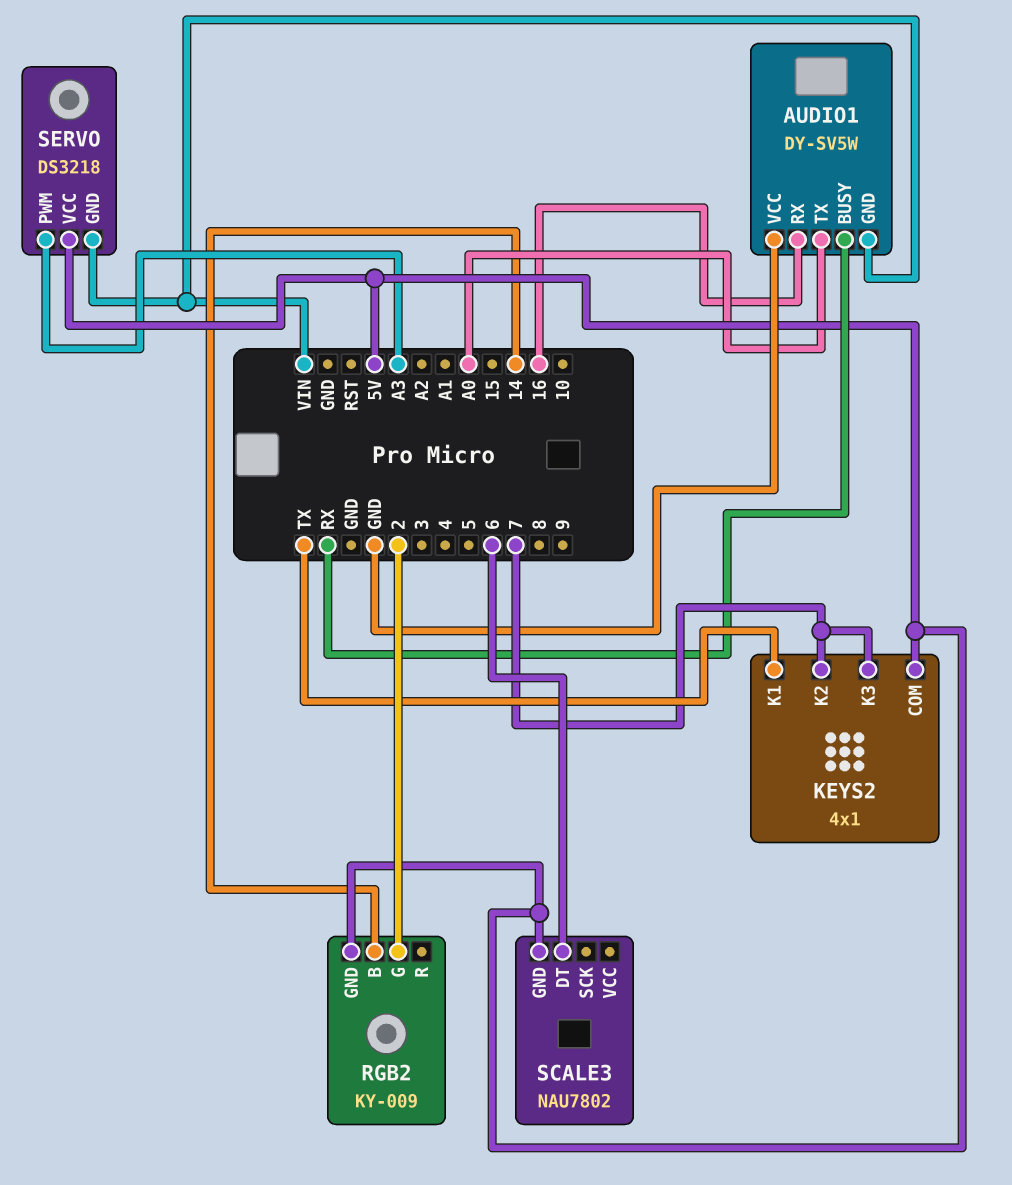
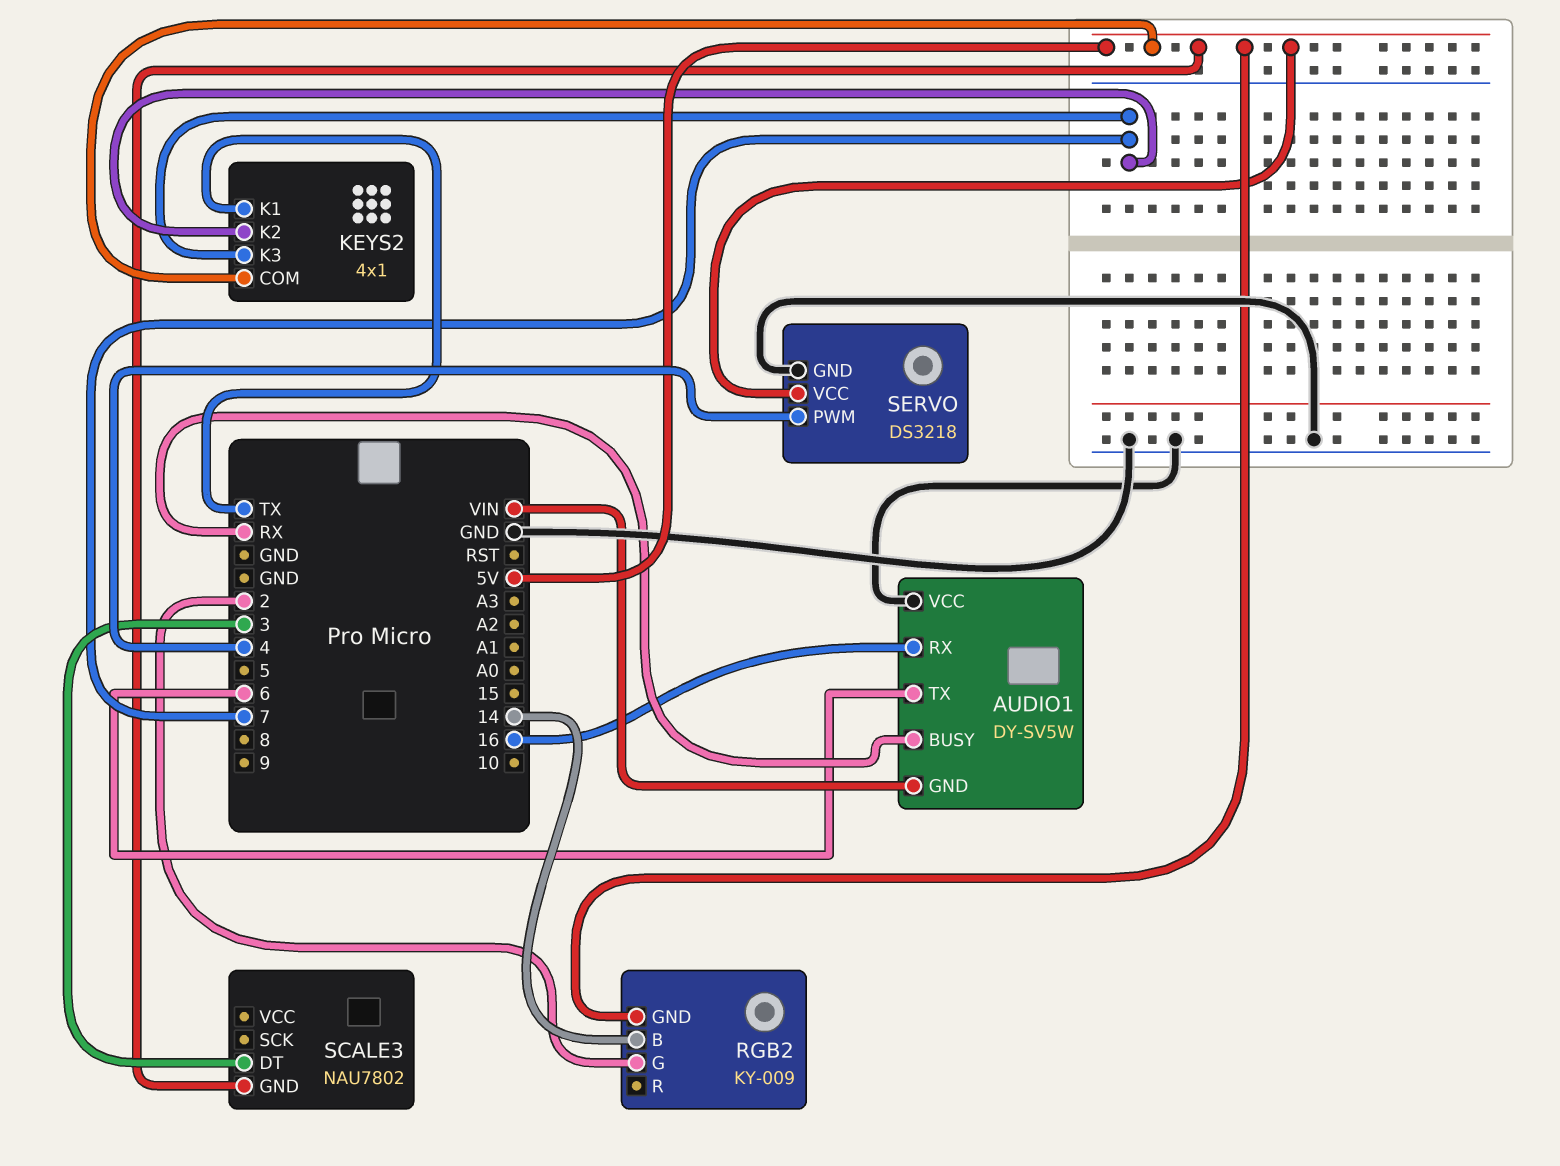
AUDIO1 pin TX: A0 -> 6
SCALE3 pin DT: 6 -> 3
SERVO pin GND: VIN -> GND
SERVO pin PWM: A3 -> 4

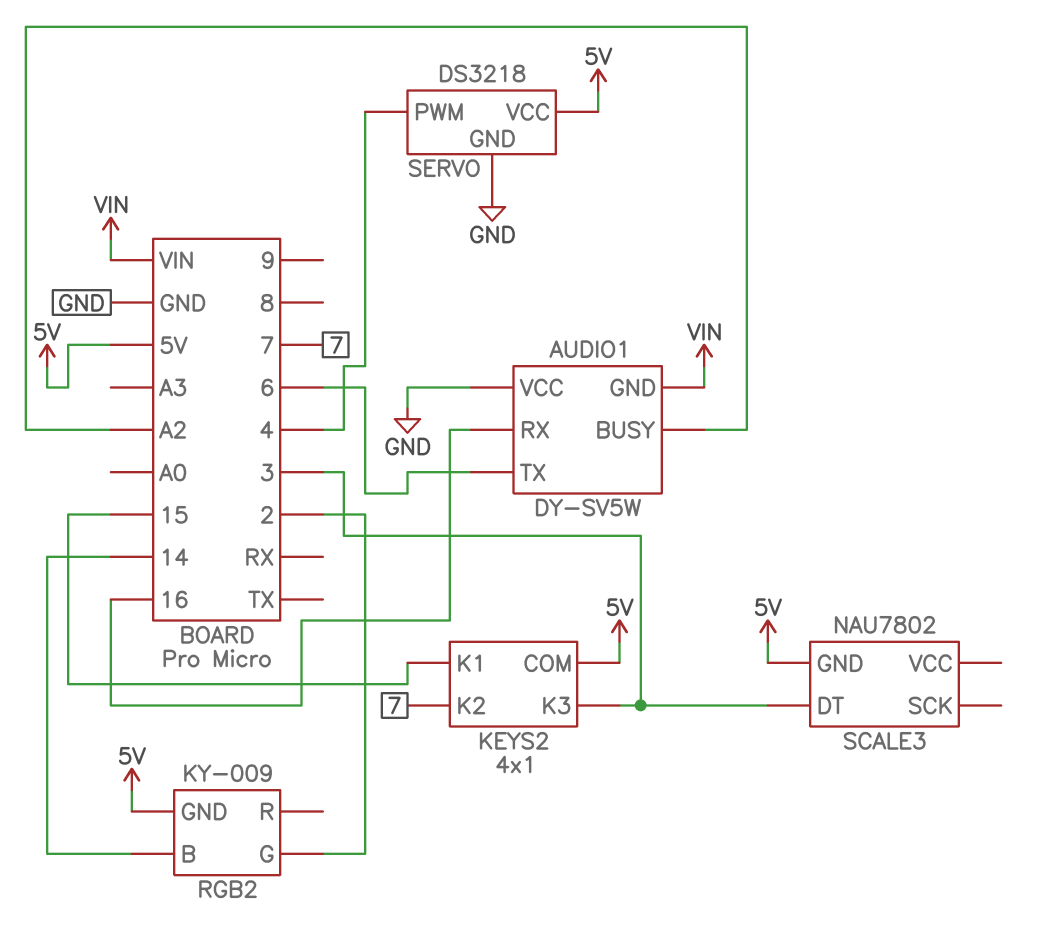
AUDIO1 pin BUSY: RX -> A2
KEYS2 pin K1: TX -> 15
KEYS2 pin K3: 7 -> 3

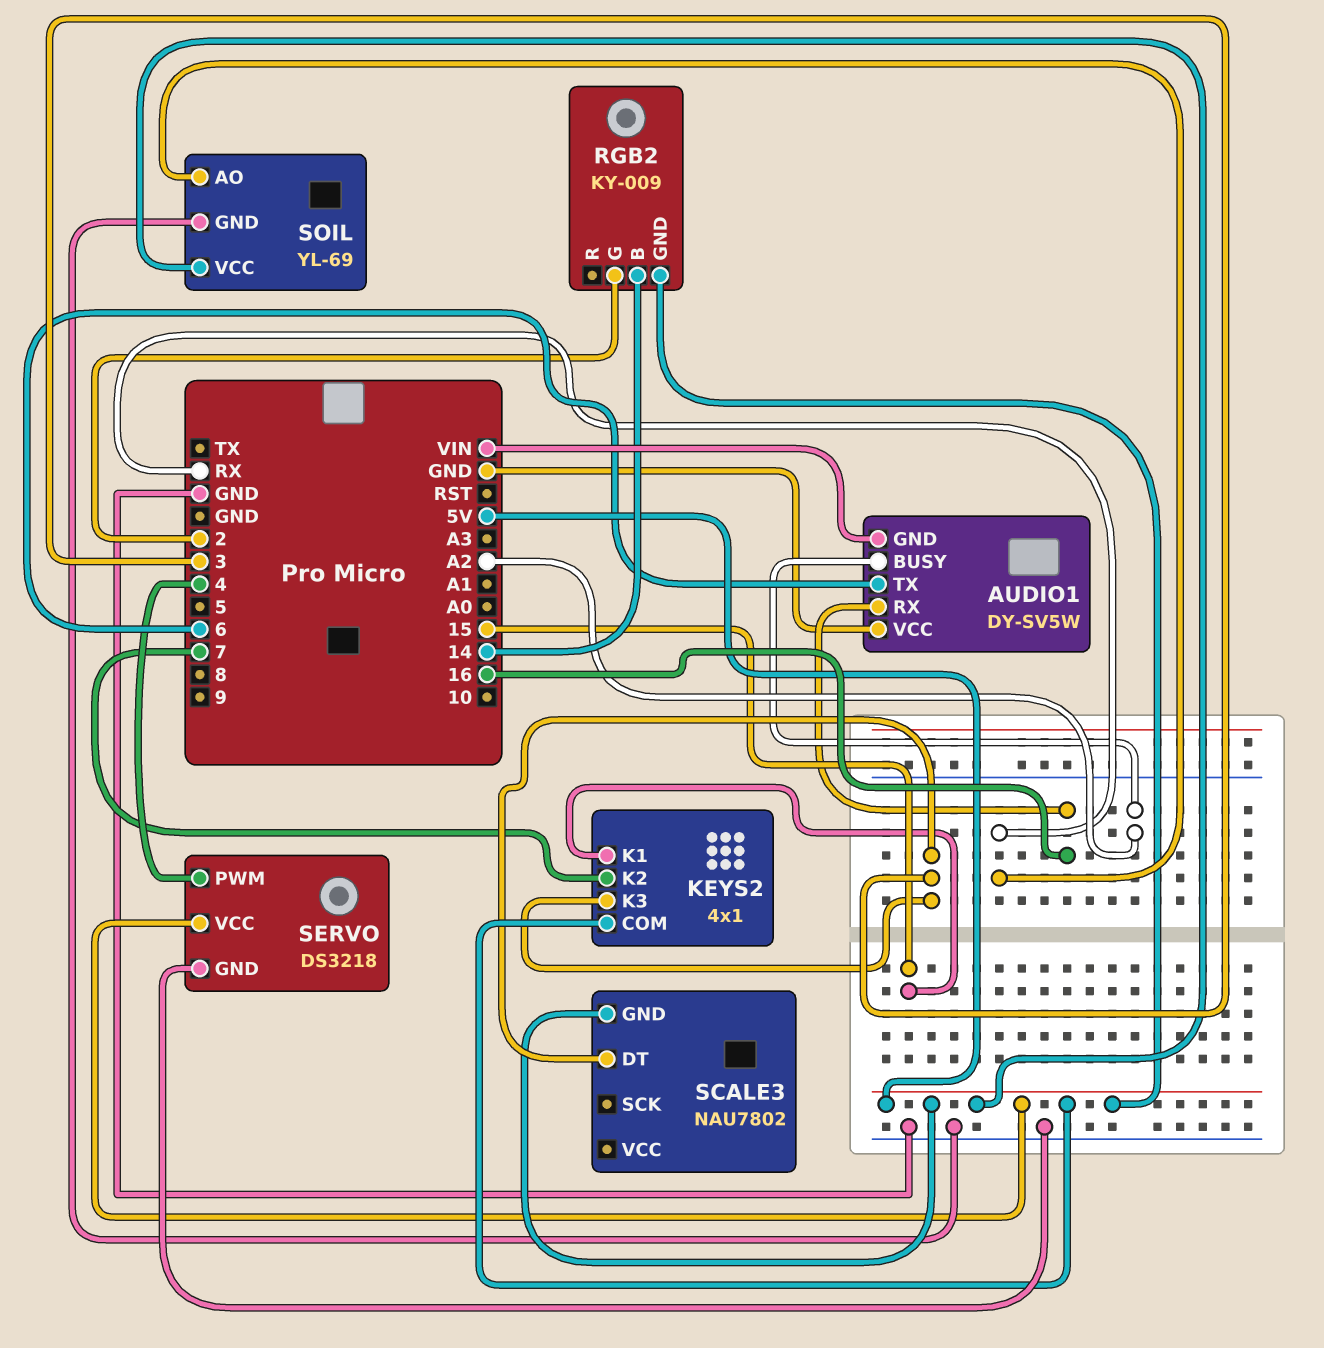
SOIL: none -> YL-69
SOIL pin AO: none -> RX
SOIL pin GND: none -> GND
SOIL pin VCC: none -> 5V

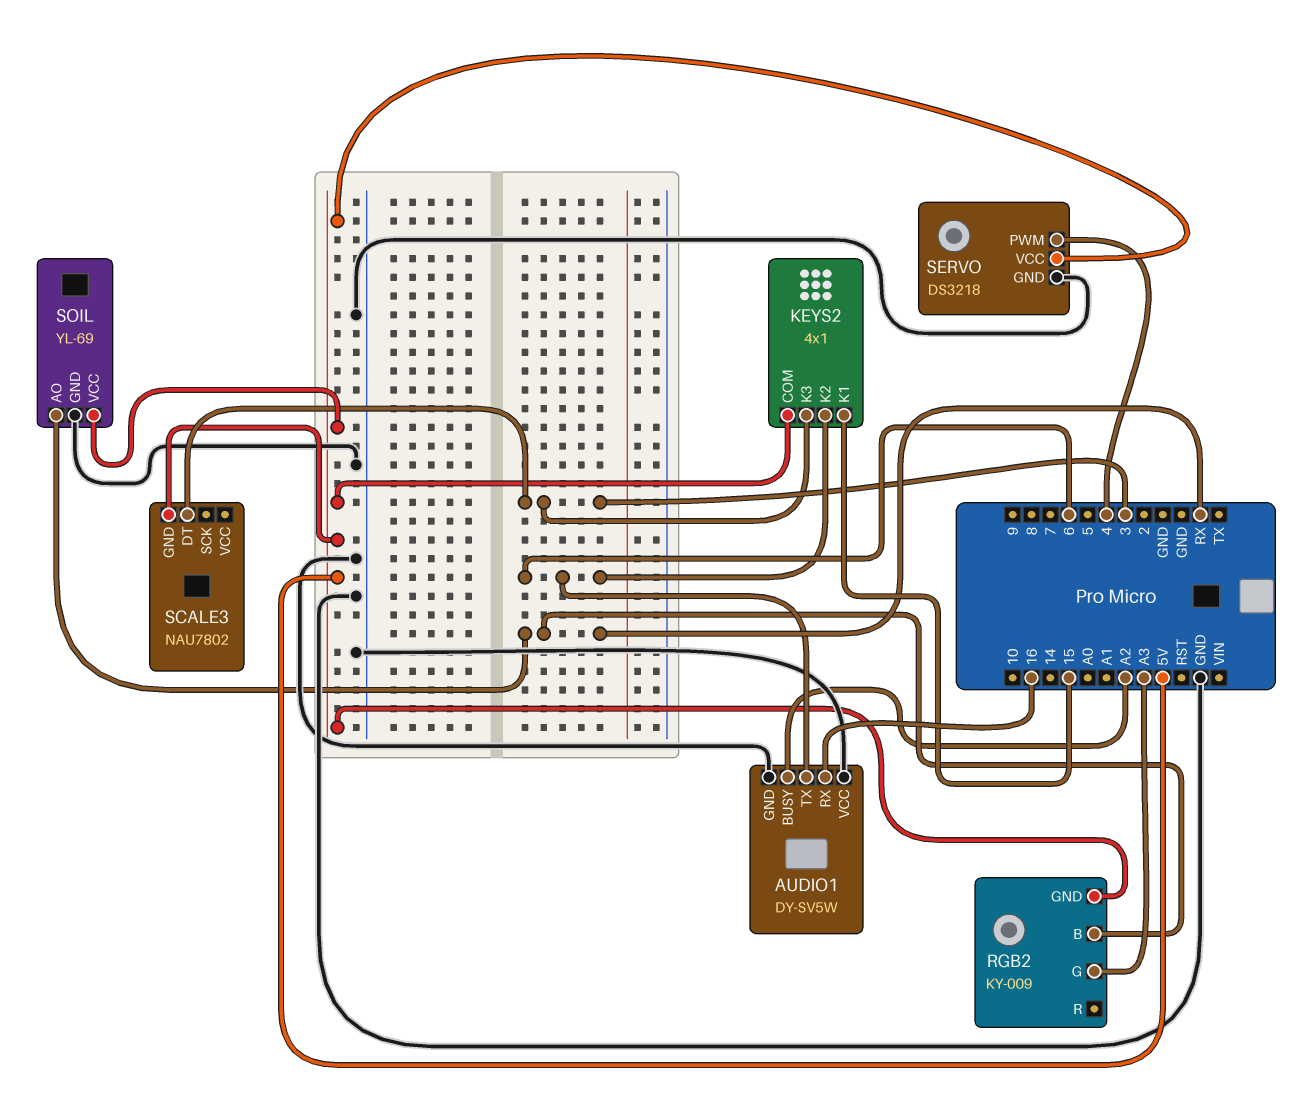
AUDIO1 pin GND: VIN -> GND
KEYS2 pin K2: 7 -> 6
RGB2 pin B: 14 -> RX
RGB2 pin G: 2 -> A3

